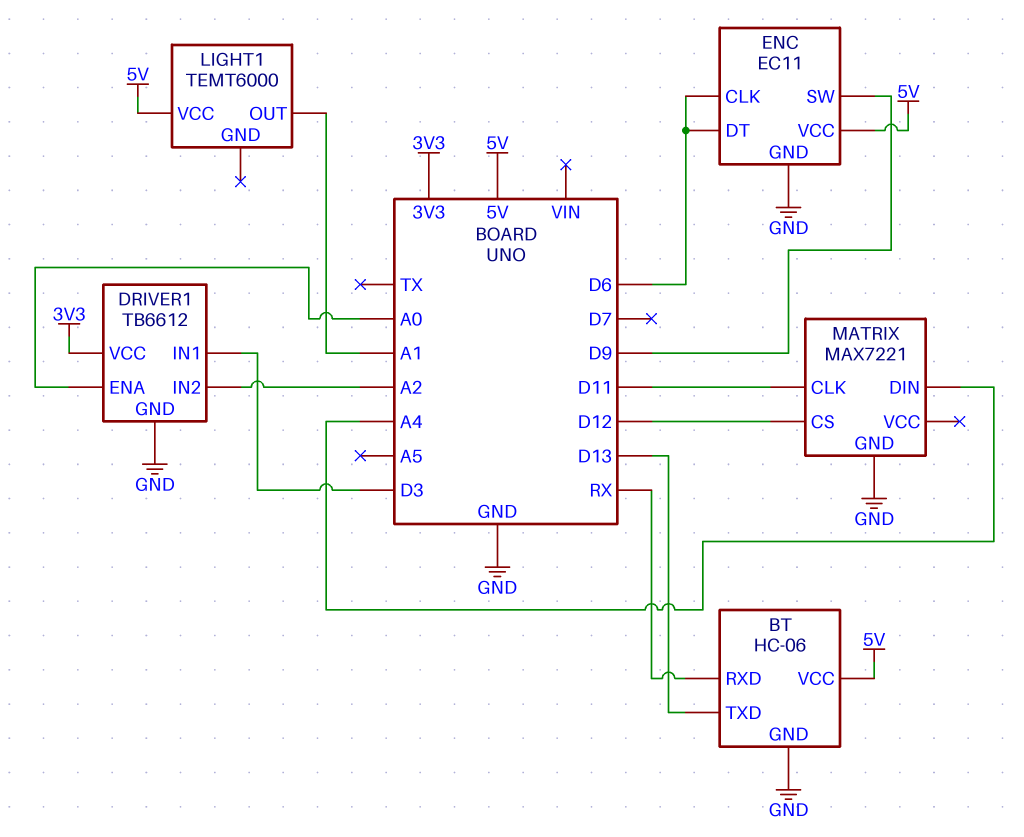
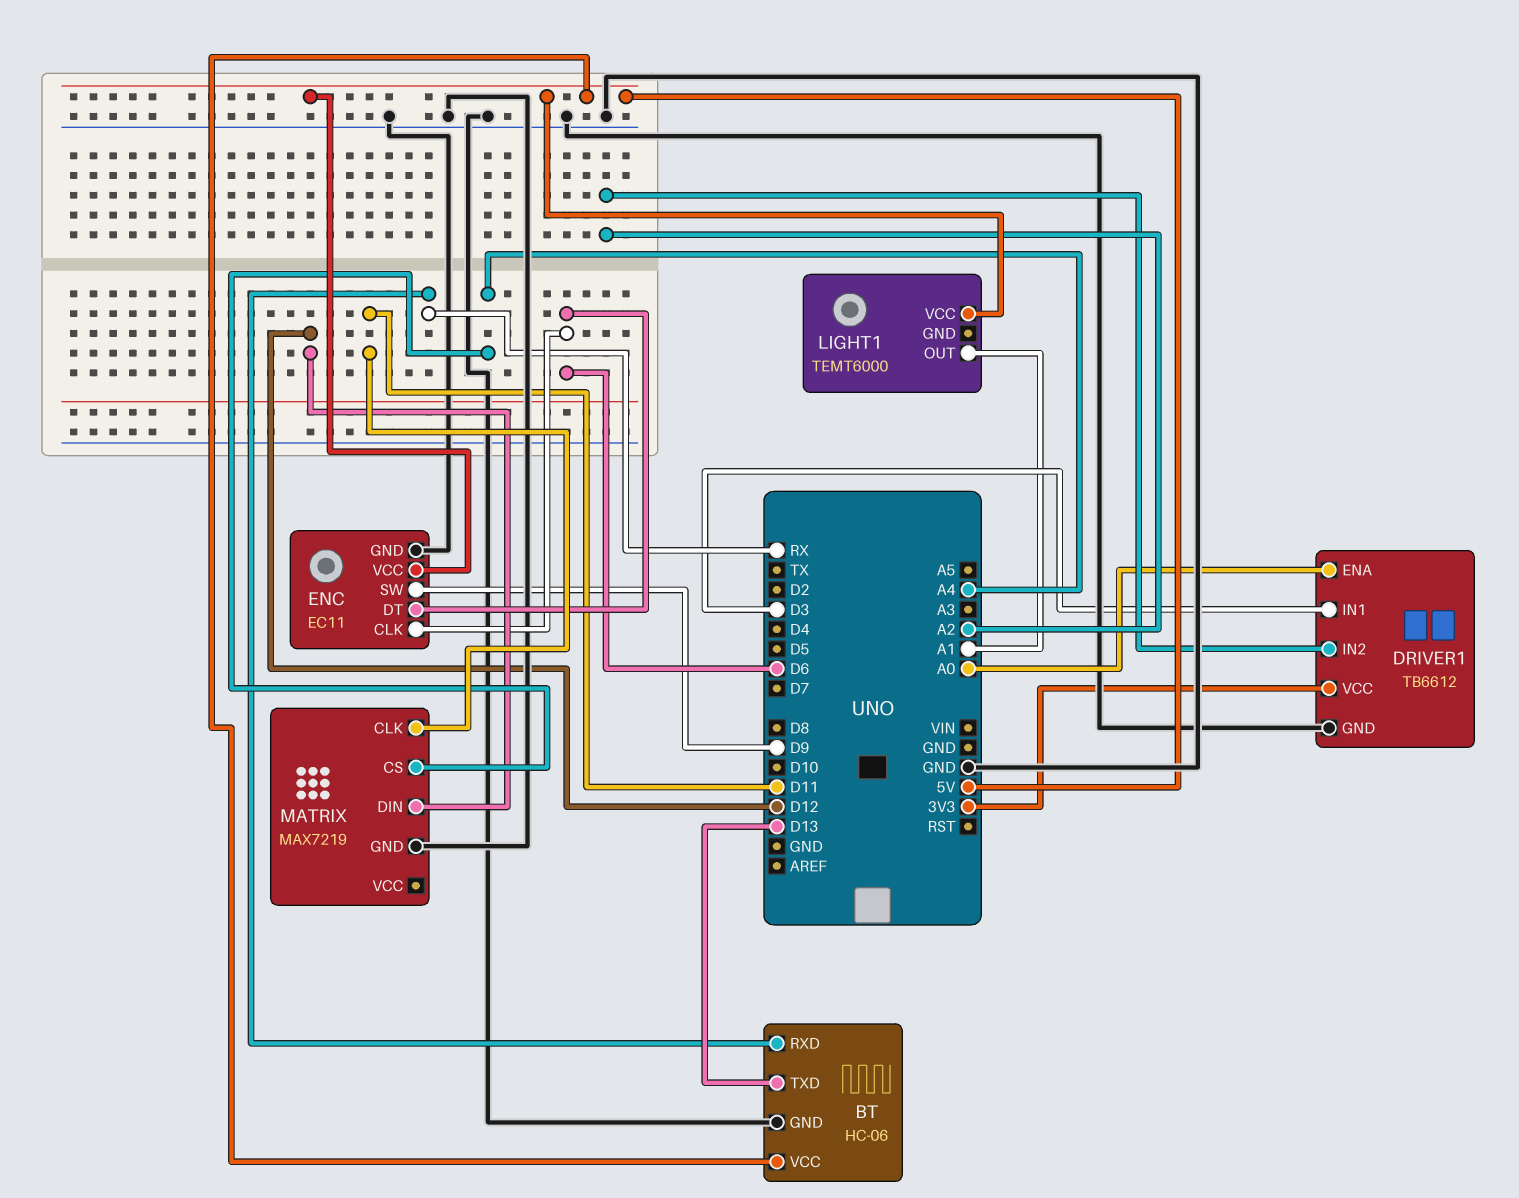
MATRIX: MAX7221 -> MAX7219
MATRIX pin CS: D12 -> A4
MATRIX pin DIN: A4 -> D12

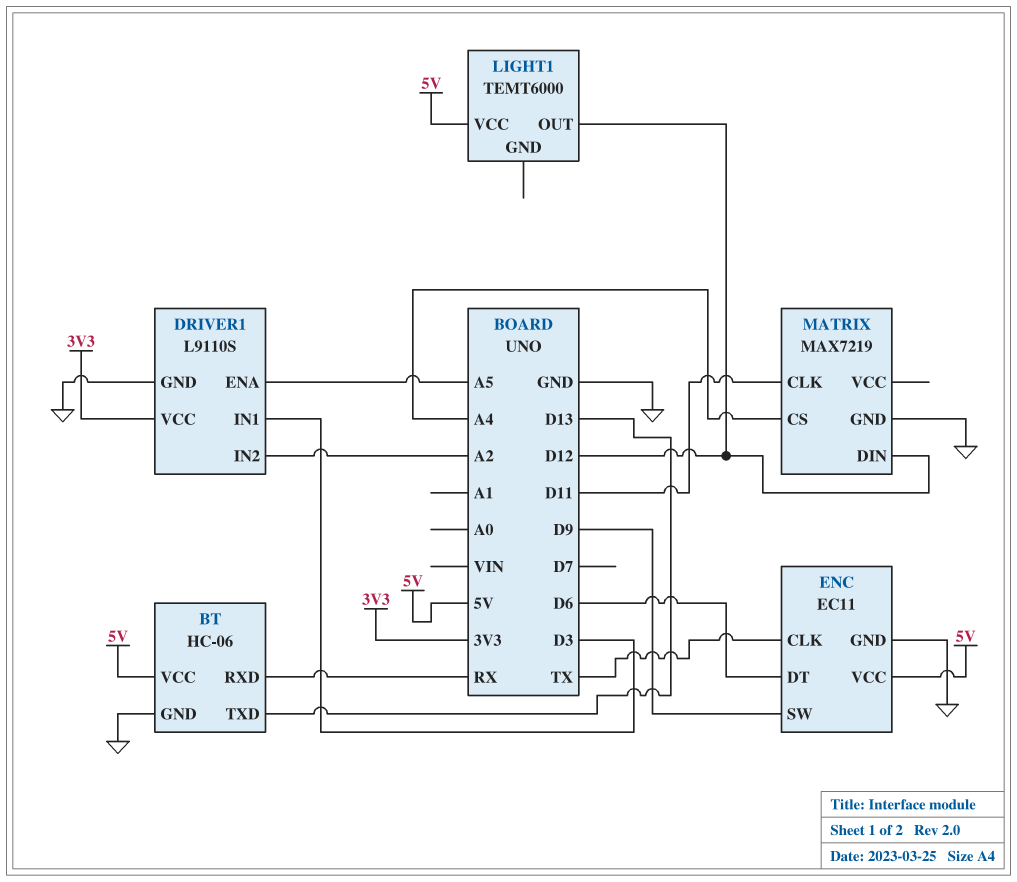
DRIVER1: TB6612 -> L9110S
DRIVER1 pin ENA: A0 -> A5
ENC pin CLK: D6 -> TX
LIGHT1 pin OUT: A1 -> D12

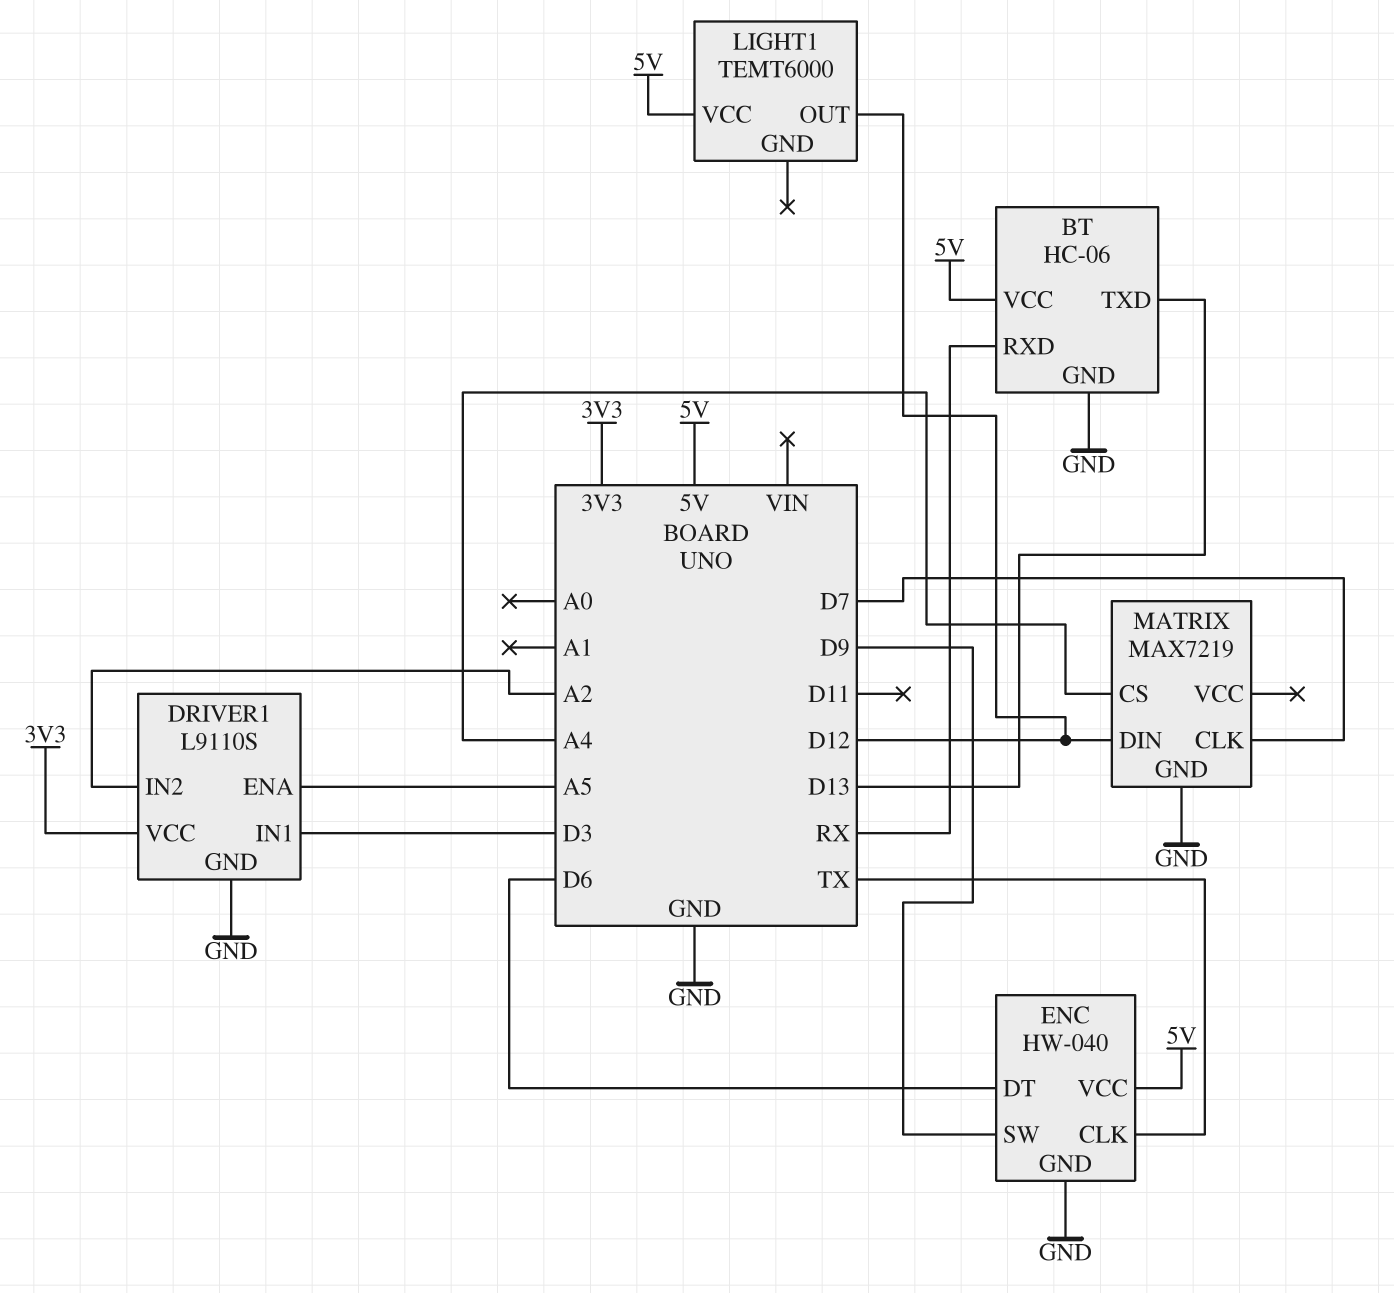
ENC: EC11 -> HW-040
MATRIX pin CLK: D11 -> D7

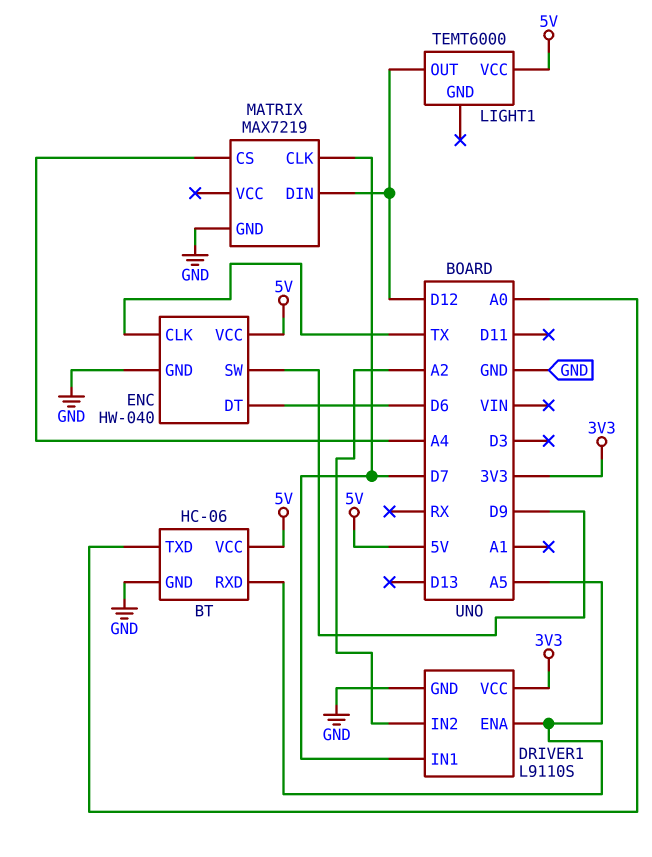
BT pin RXD: RX -> A5
BT pin TXD: D13 -> A0
DRIVER1 pin IN1: D3 -> D7

